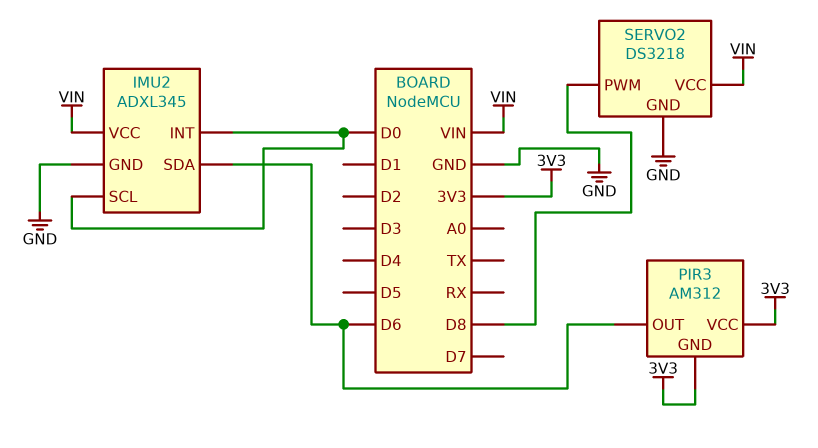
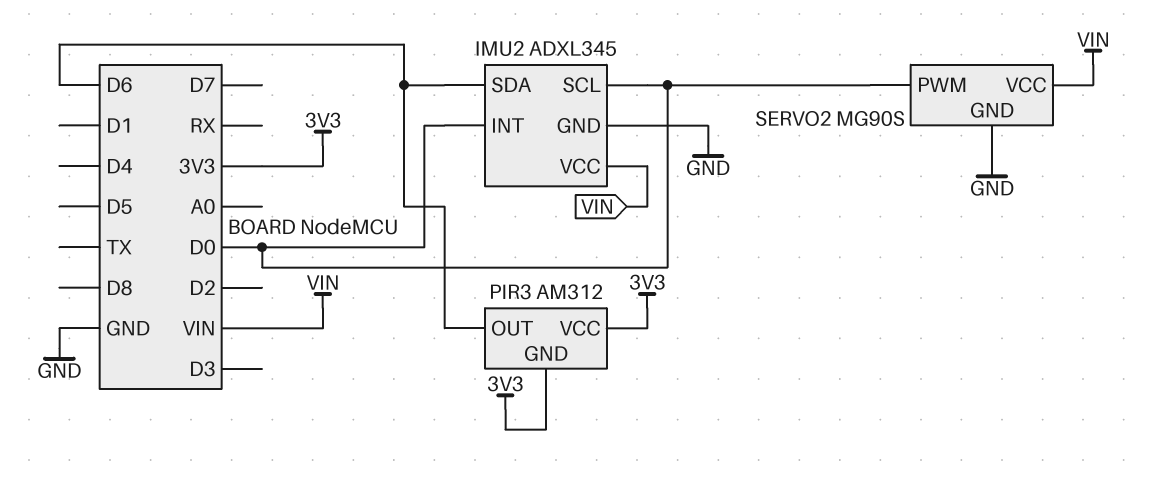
SERVO2: DS3218 -> MG90S
SERVO2 pin PWM: D8 -> D0

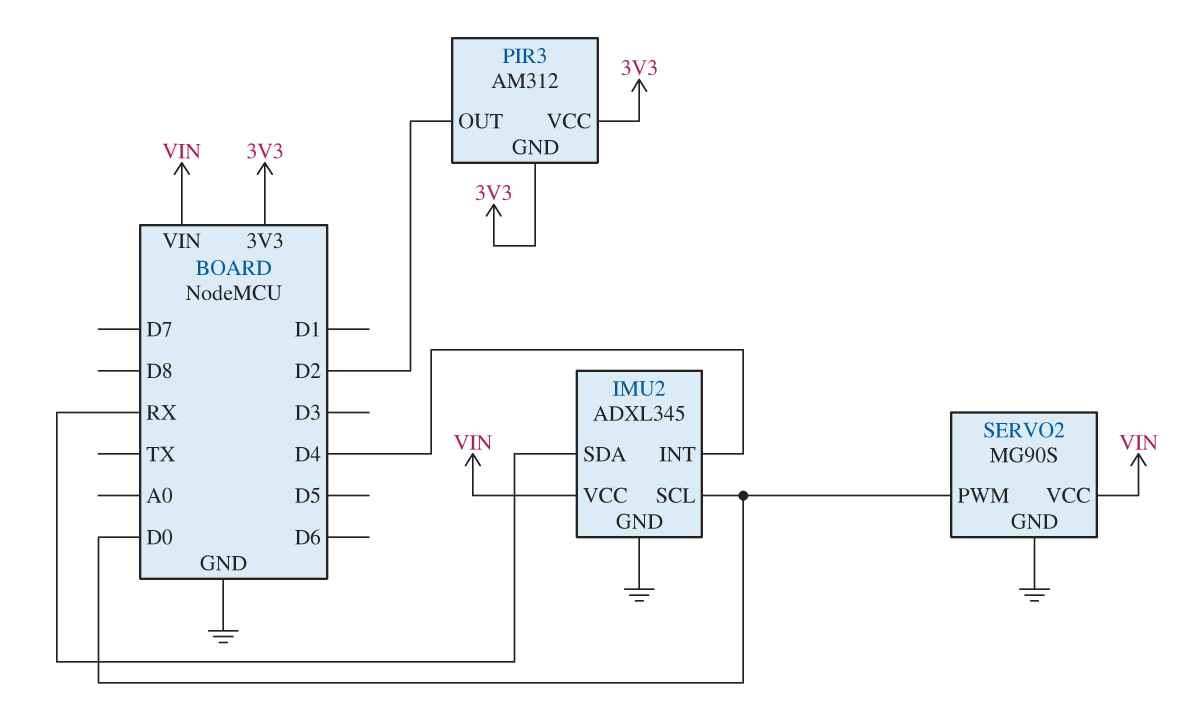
IMU2 pin INT: D0 -> D4
IMU2 pin SDA: D6 -> RX
PIR3 pin OUT: D6 -> D2

